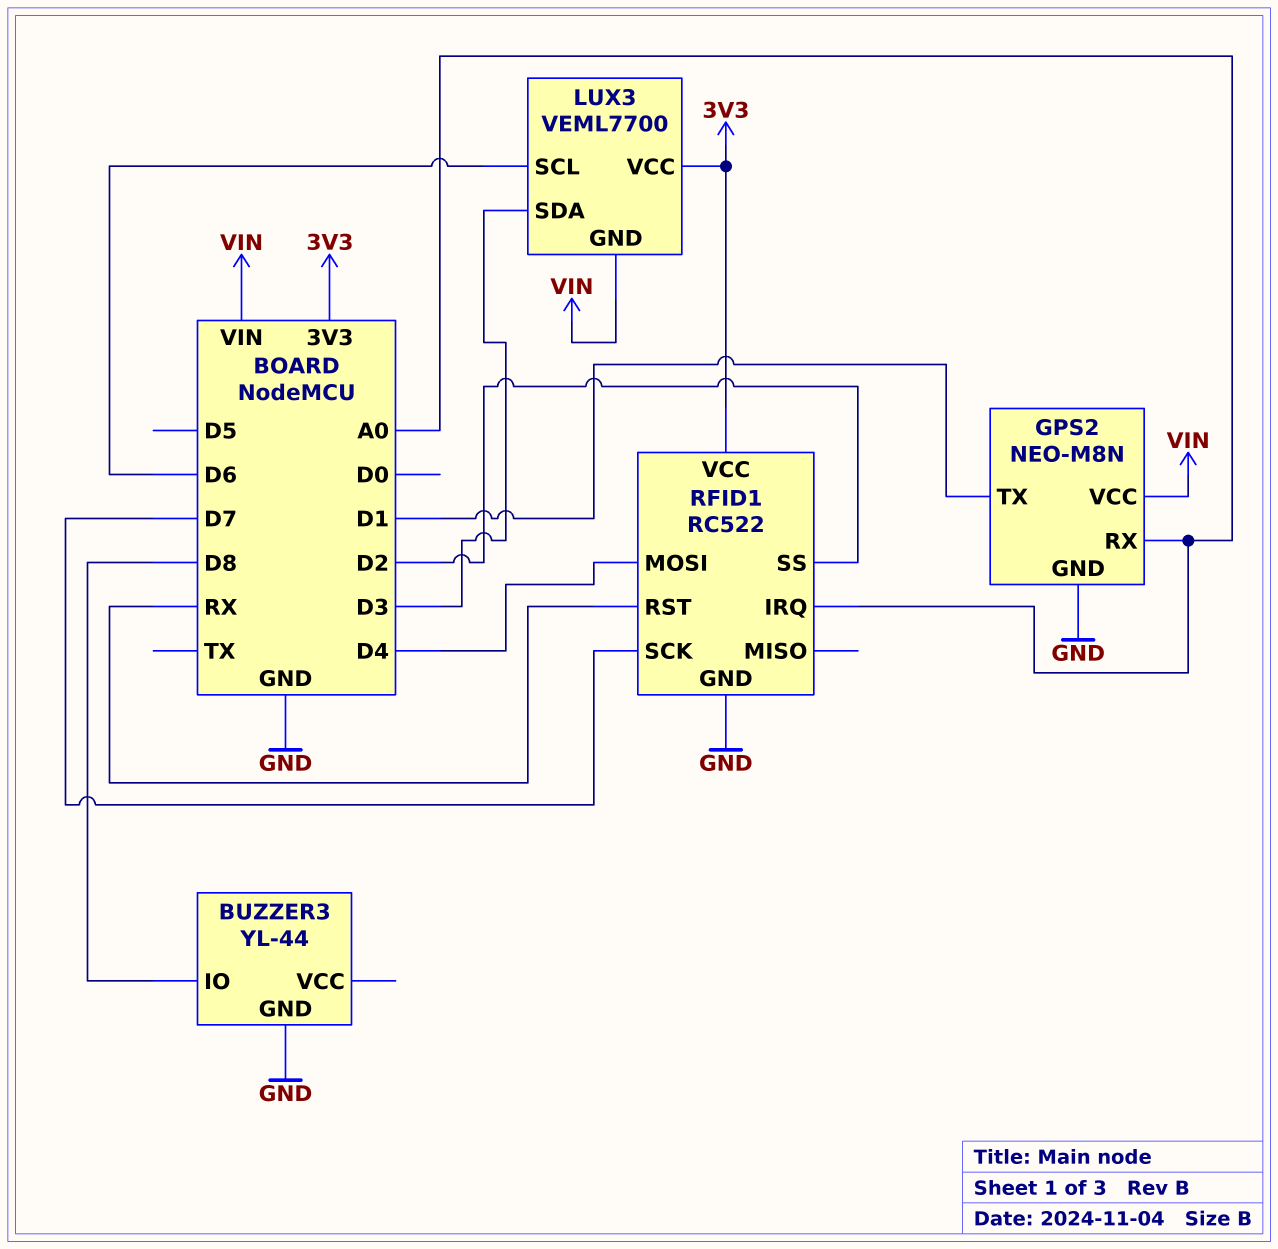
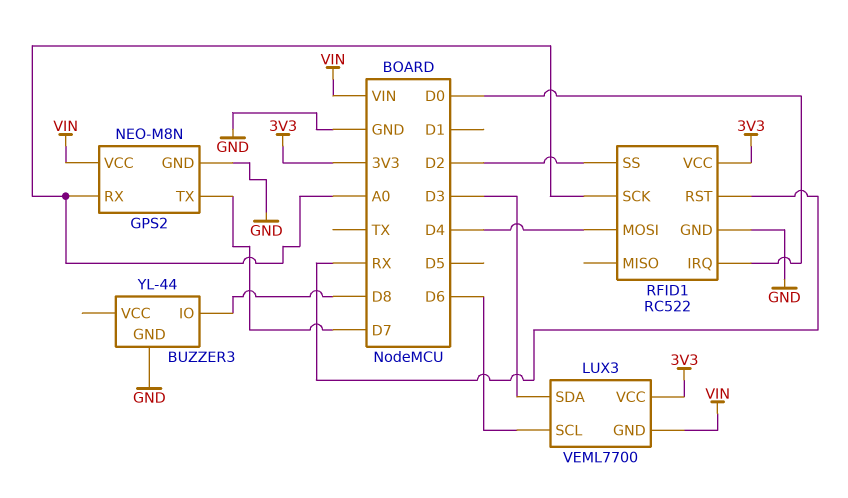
GPS2 pin TX: D1 -> D7
RFID1 pin IRQ: A0 -> D0
RFID1 pin SCK: D7 -> A0

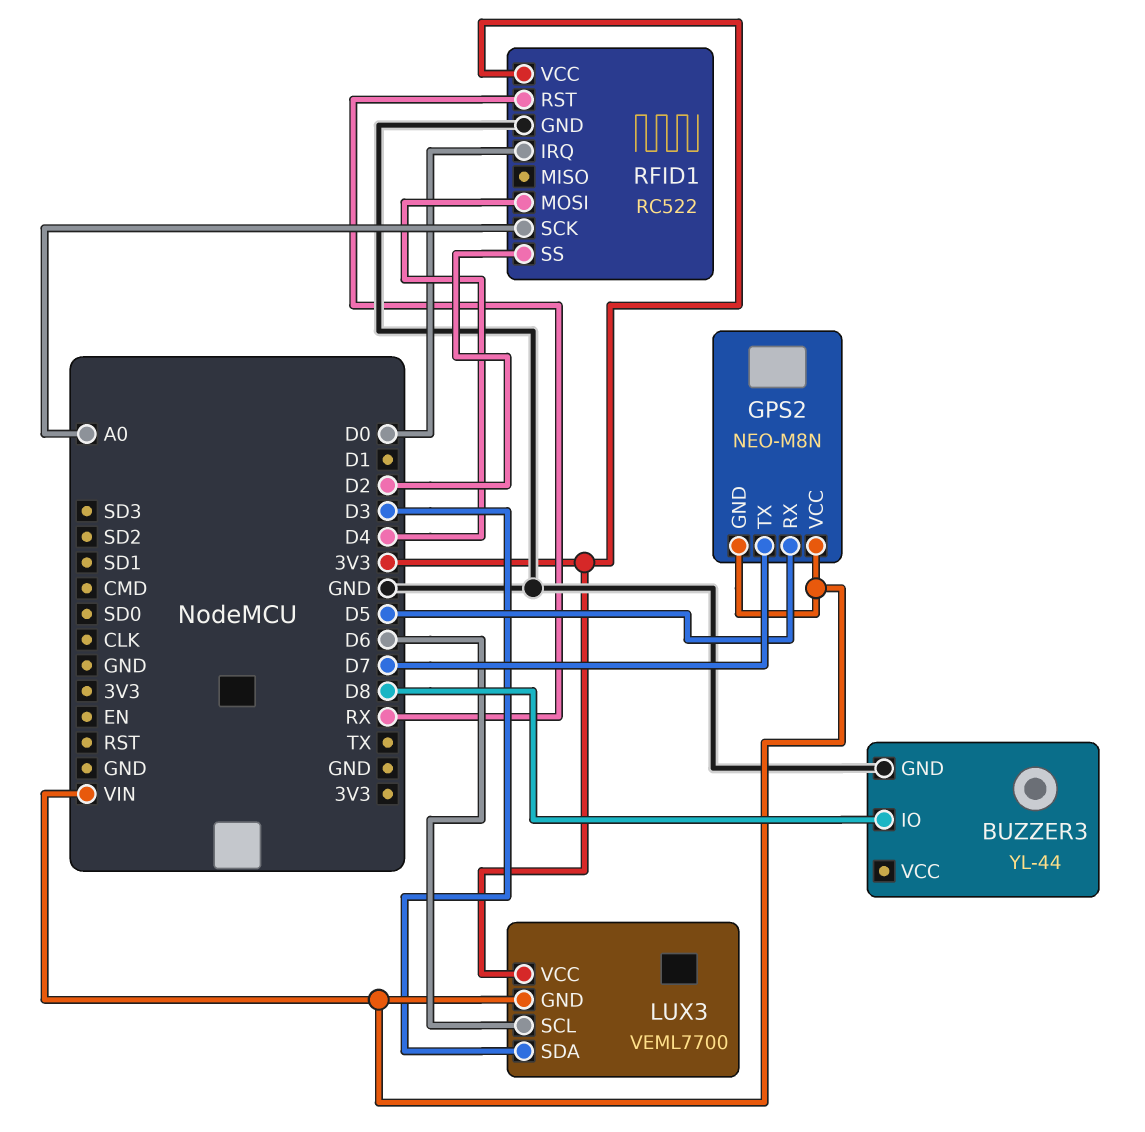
GPS2 pin GND: GND -> VIN
GPS2 pin RX: A0 -> D5

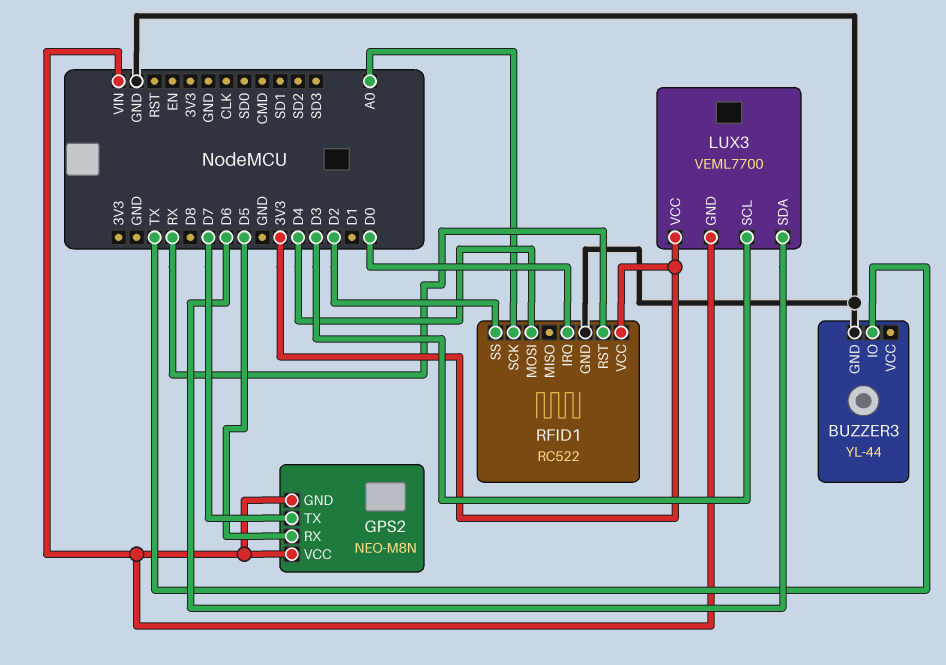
BUZZER3 pin IO: D8 -> TX
LUX3 pin SCL: D6 -> D3
LUX3 pin SDA: D3 -> D6

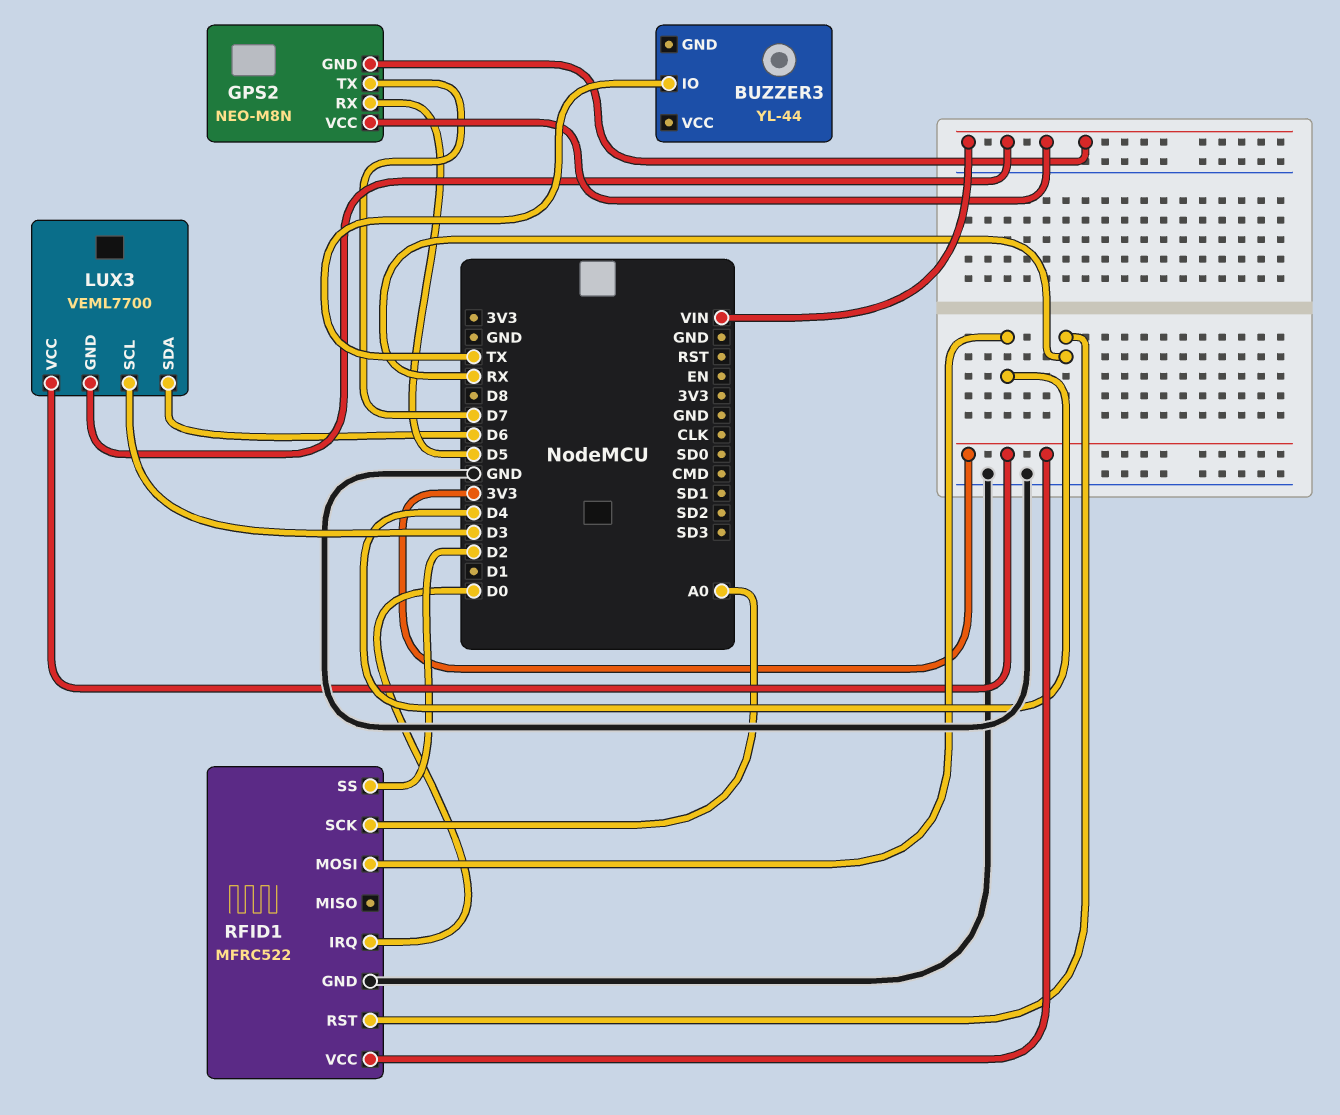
BUZZER3 pin GND: GND -> none
RFID1: RC522 -> MFRC522

